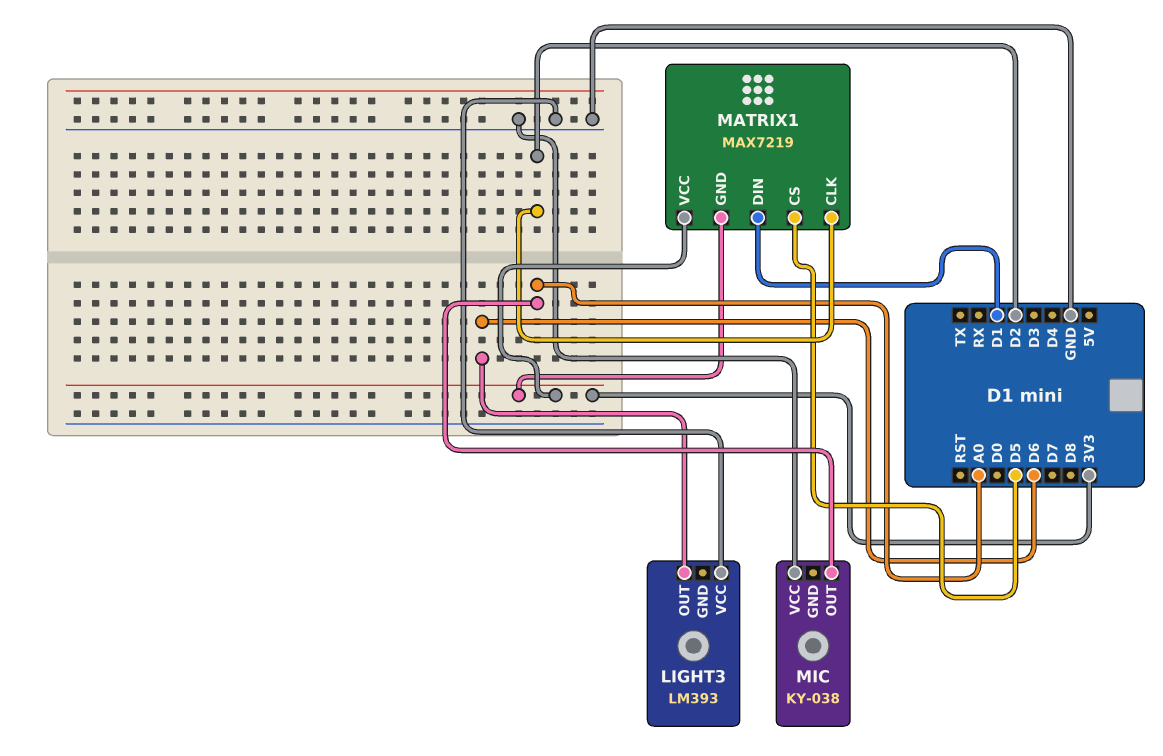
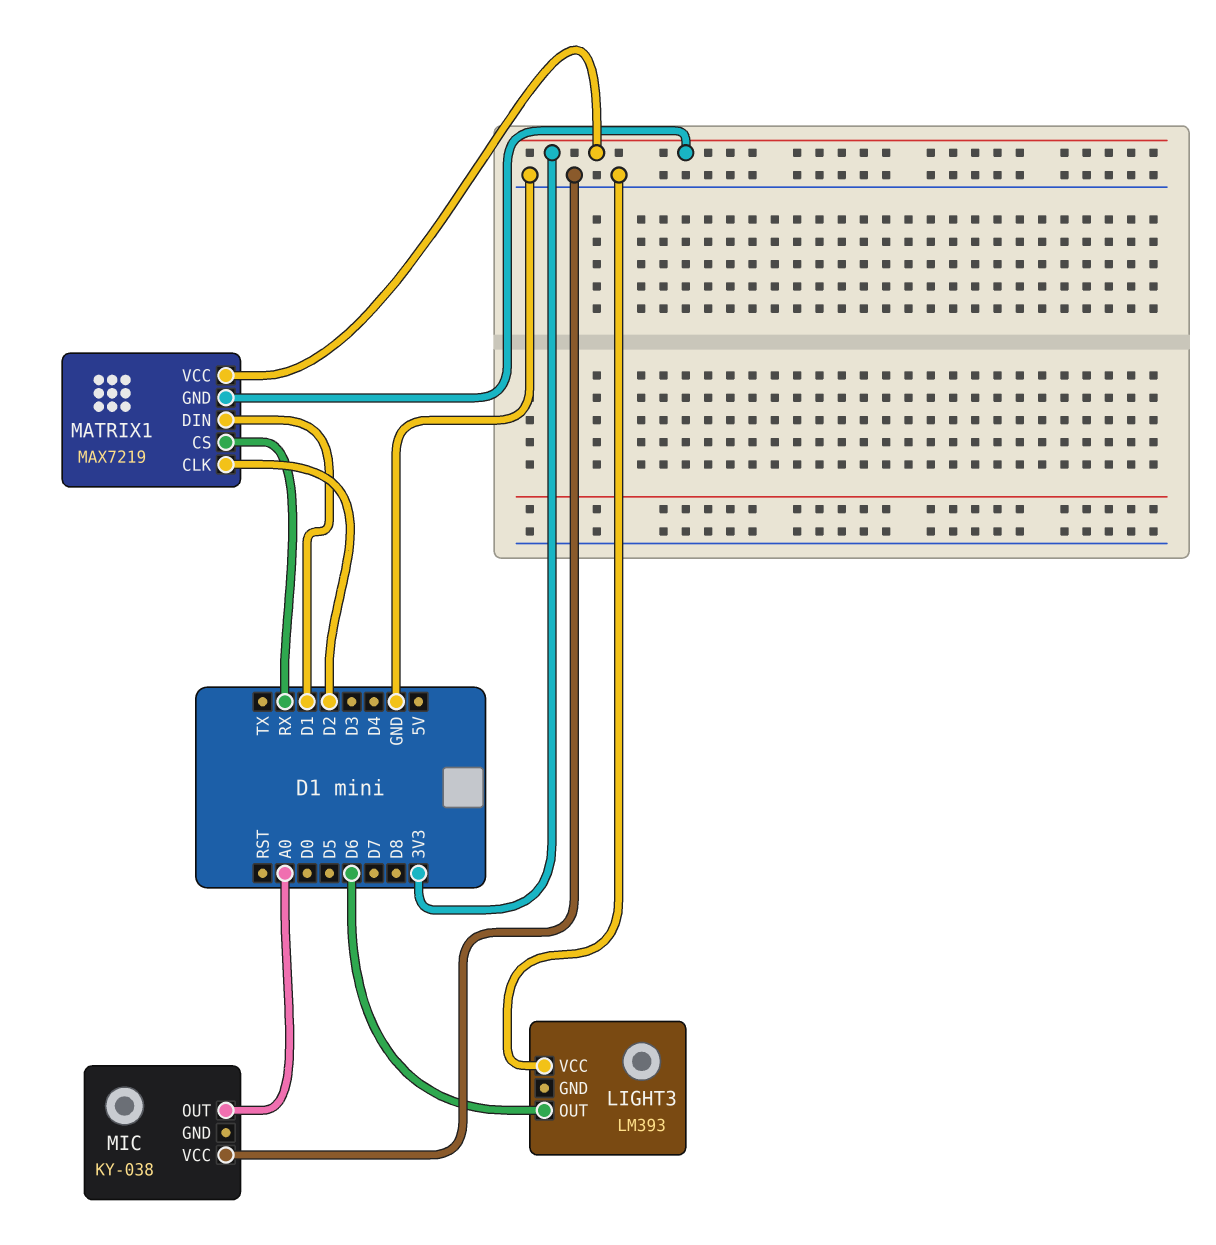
MATRIX1 pin CS: D5 -> RX

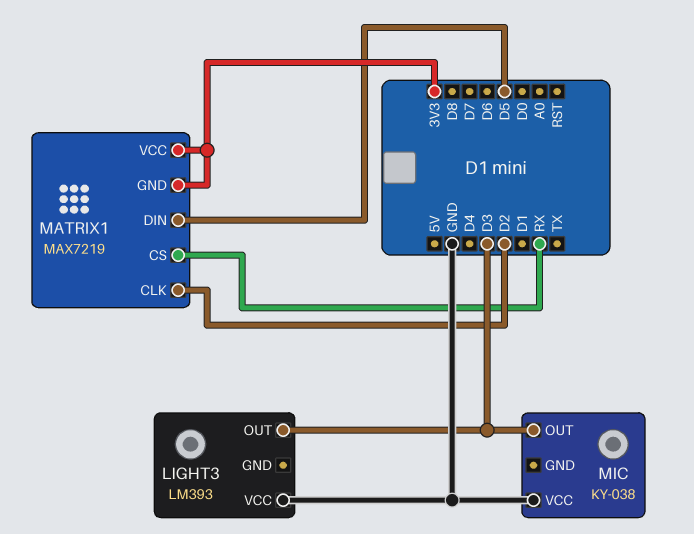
LIGHT3 pin OUT: D6 -> D3
MATRIX1 pin DIN: D1 -> D5
MIC pin OUT: A0 -> D3

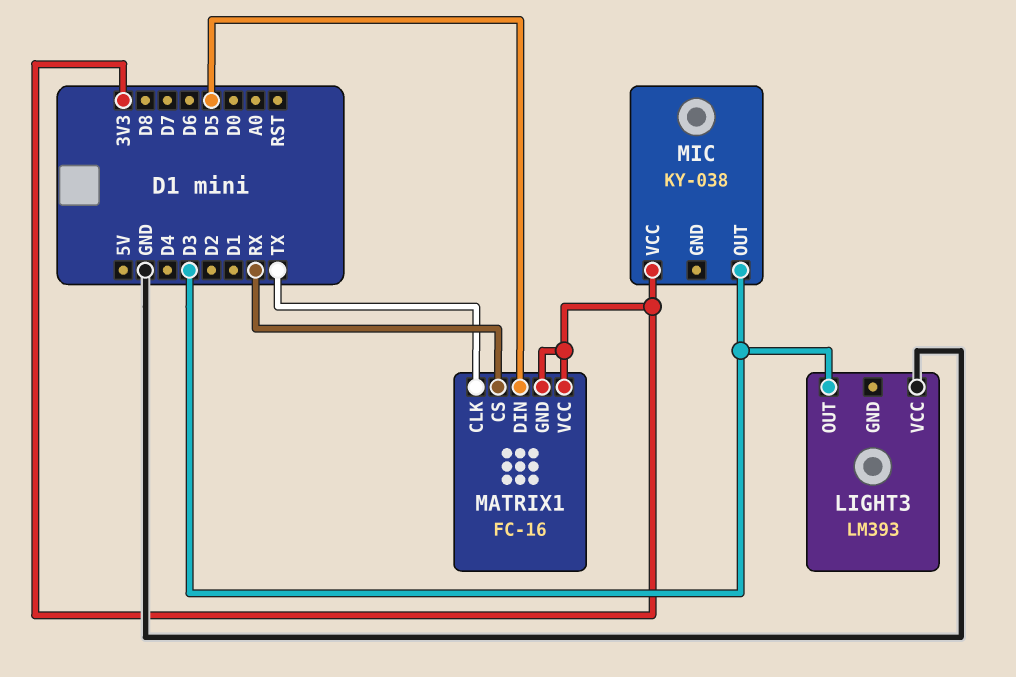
MATRIX1: MAX7219 -> FC-16
MATRIX1 pin CLK: D2 -> TX
MIC pin VCC: GND -> 3V3

